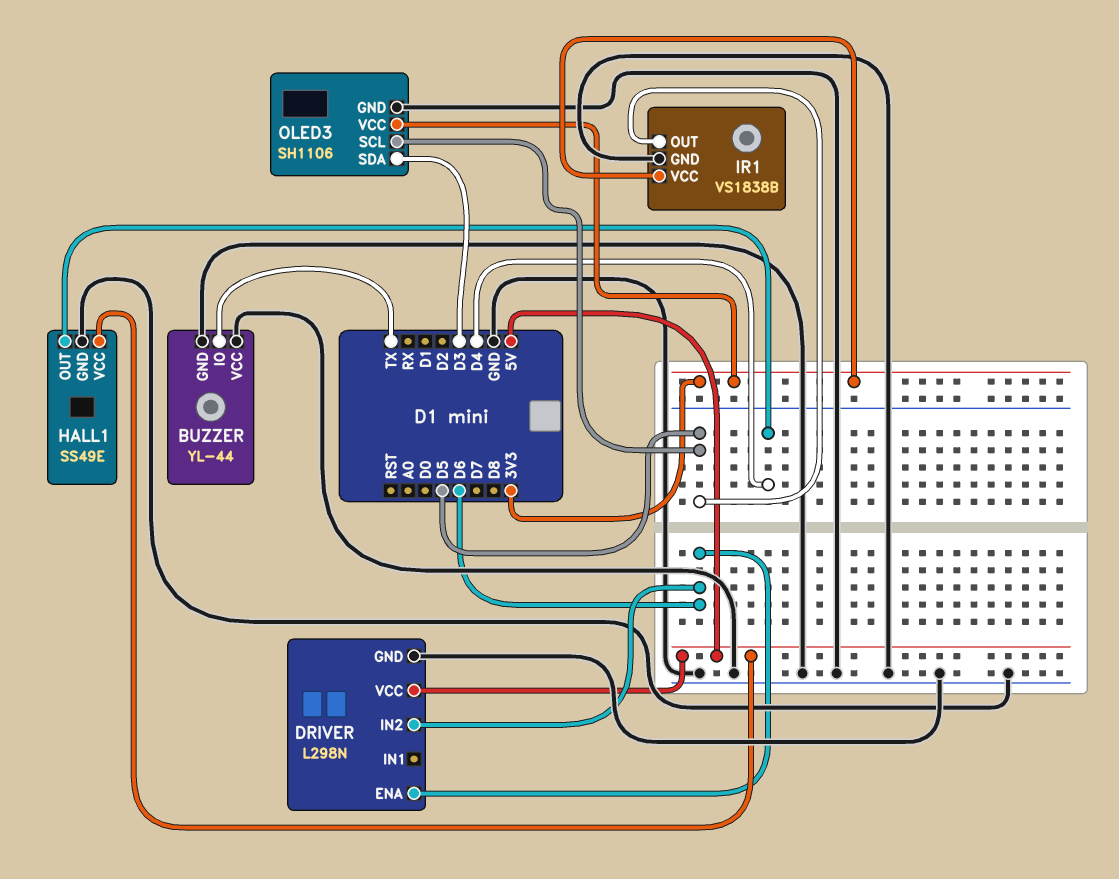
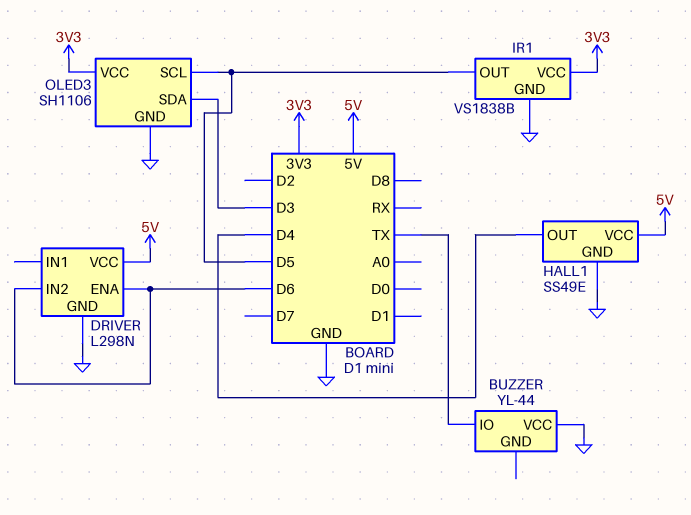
BUZZER pin GND: GND -> none

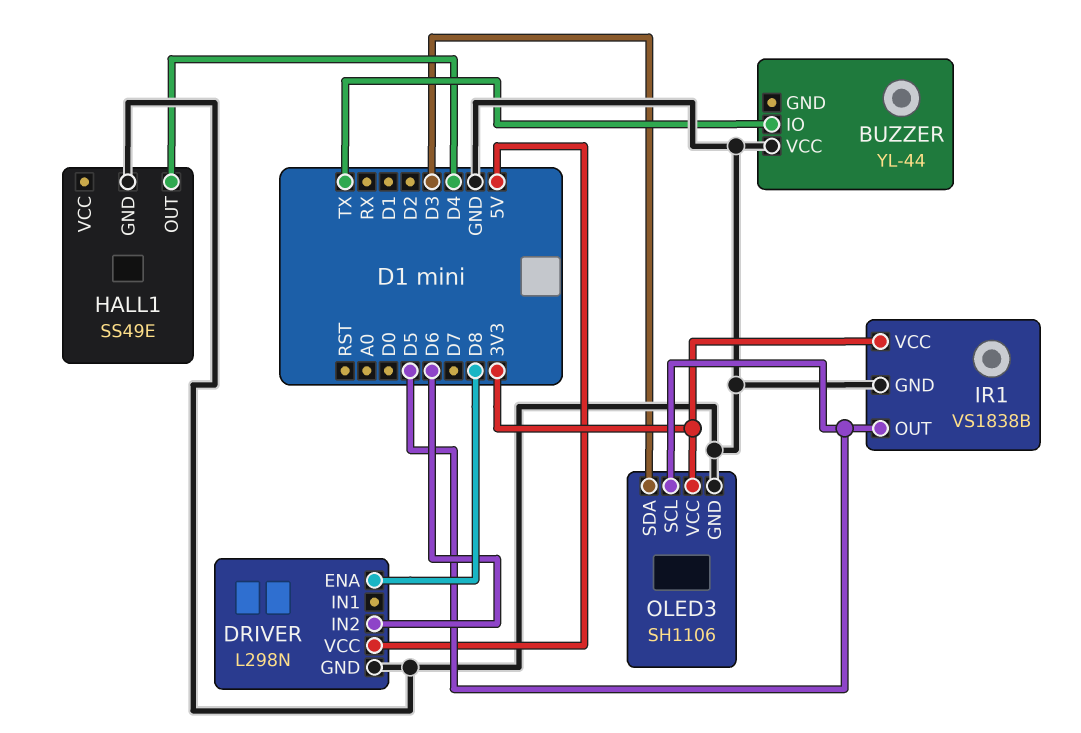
DRIVER pin ENA: D6 -> D8
HALL1 pin VCC: 5V -> none

